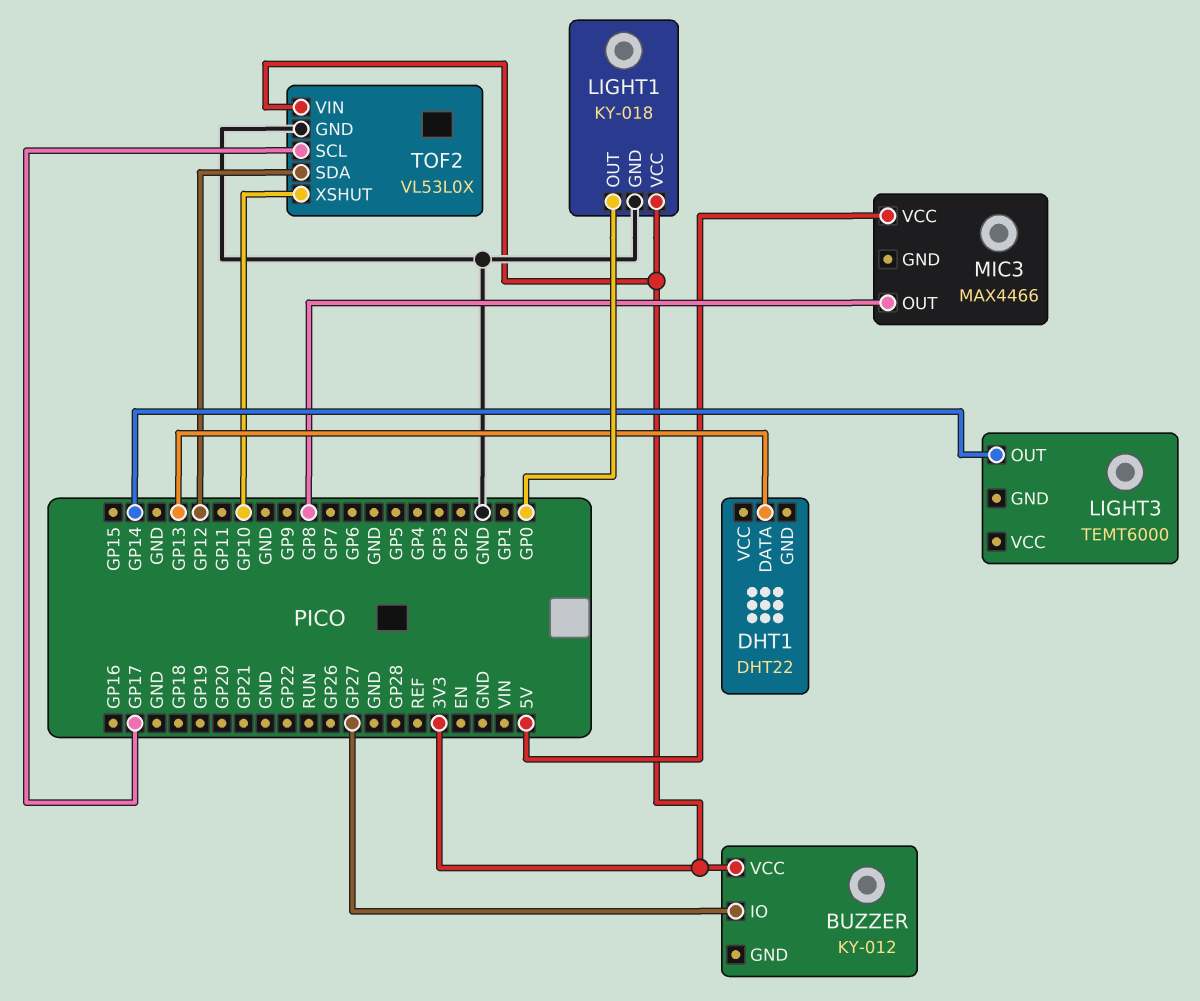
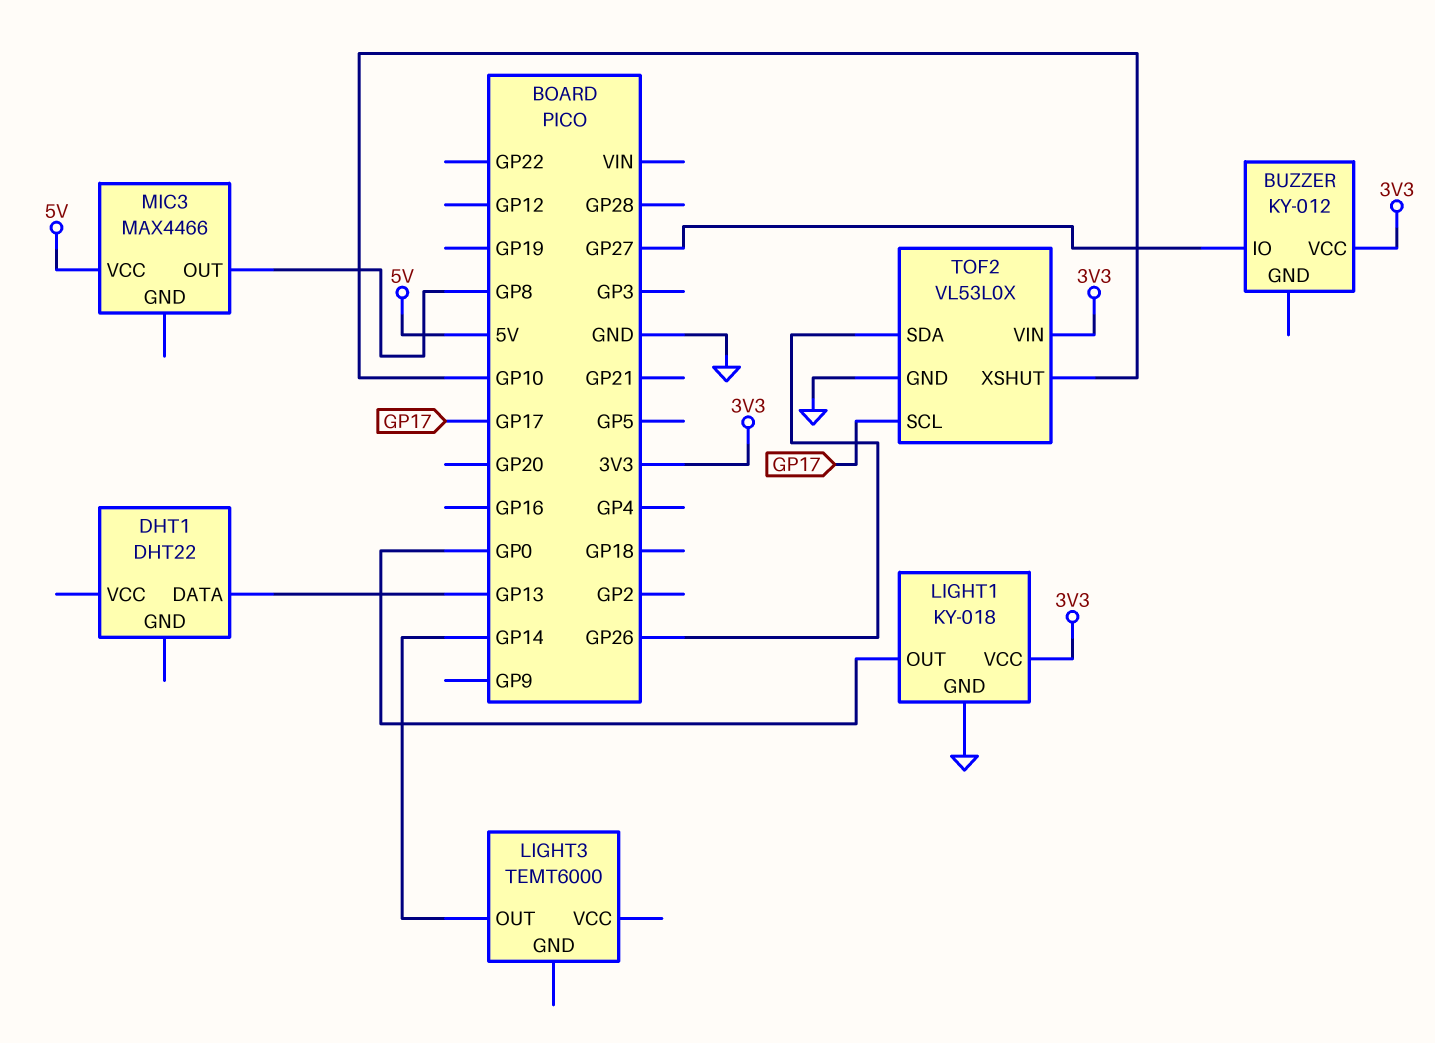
TOF2 pin SDA: GP12 -> GP26

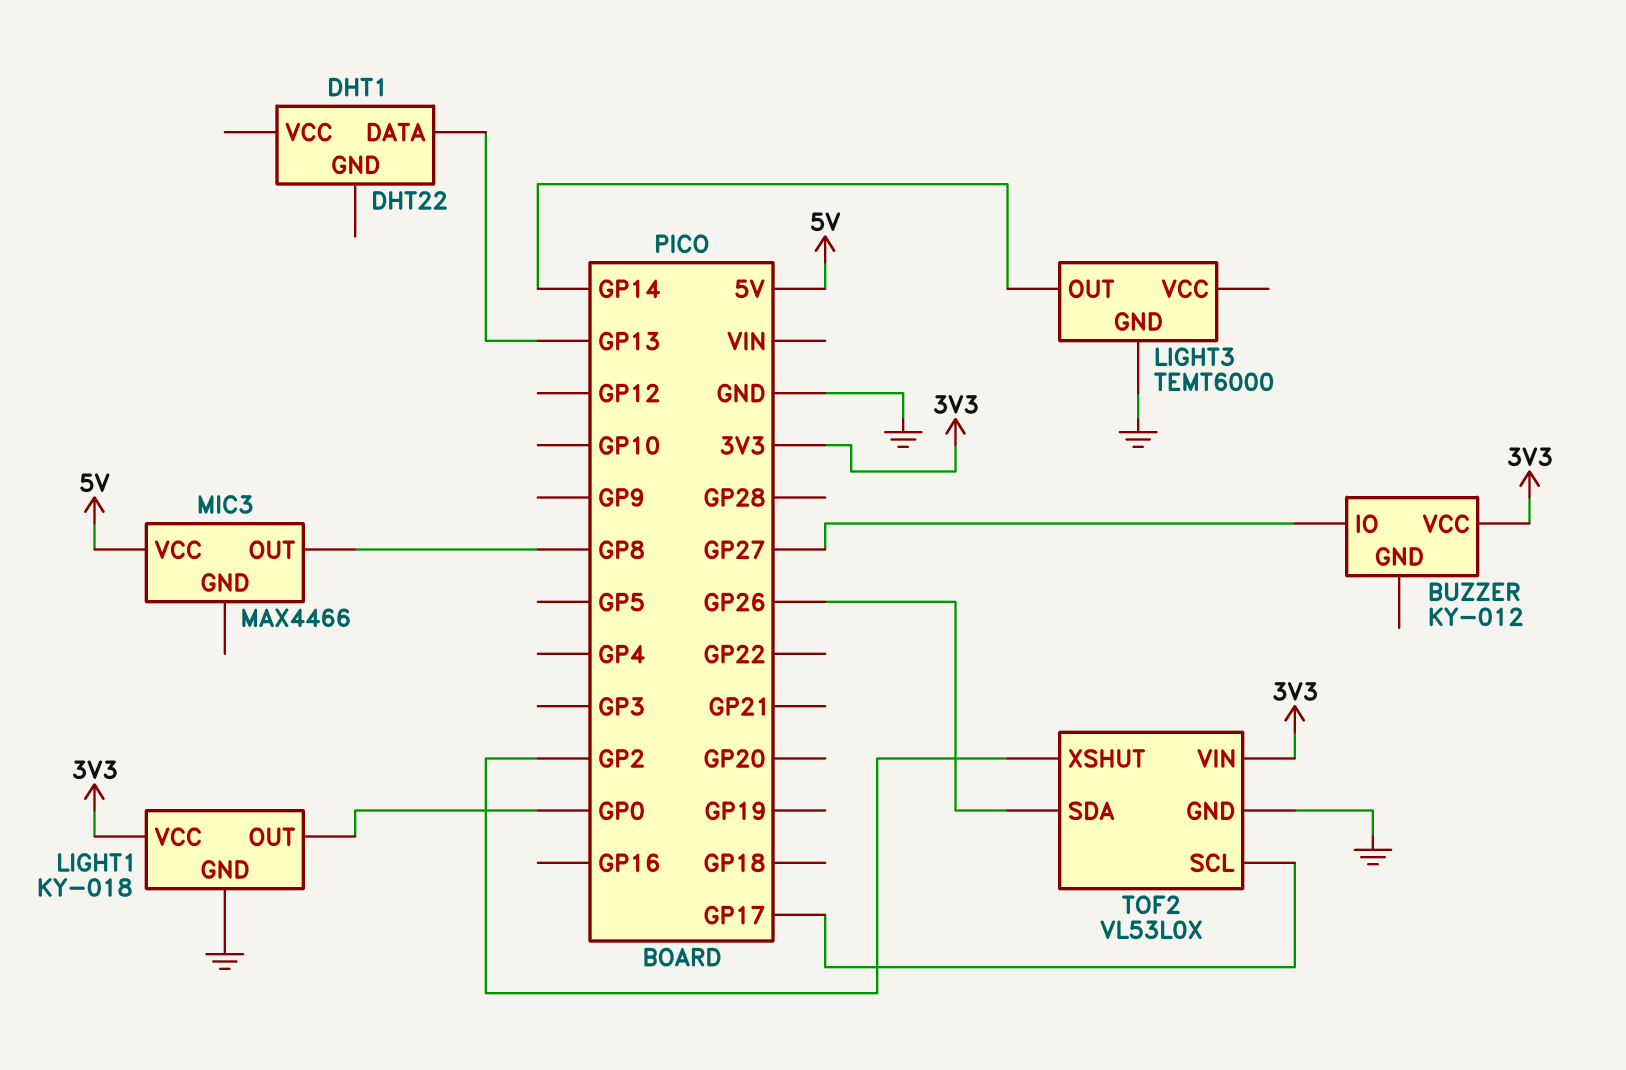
LIGHT3 pin GND: none -> GND
TOF2 pin XSHUT: GP10 -> GP2

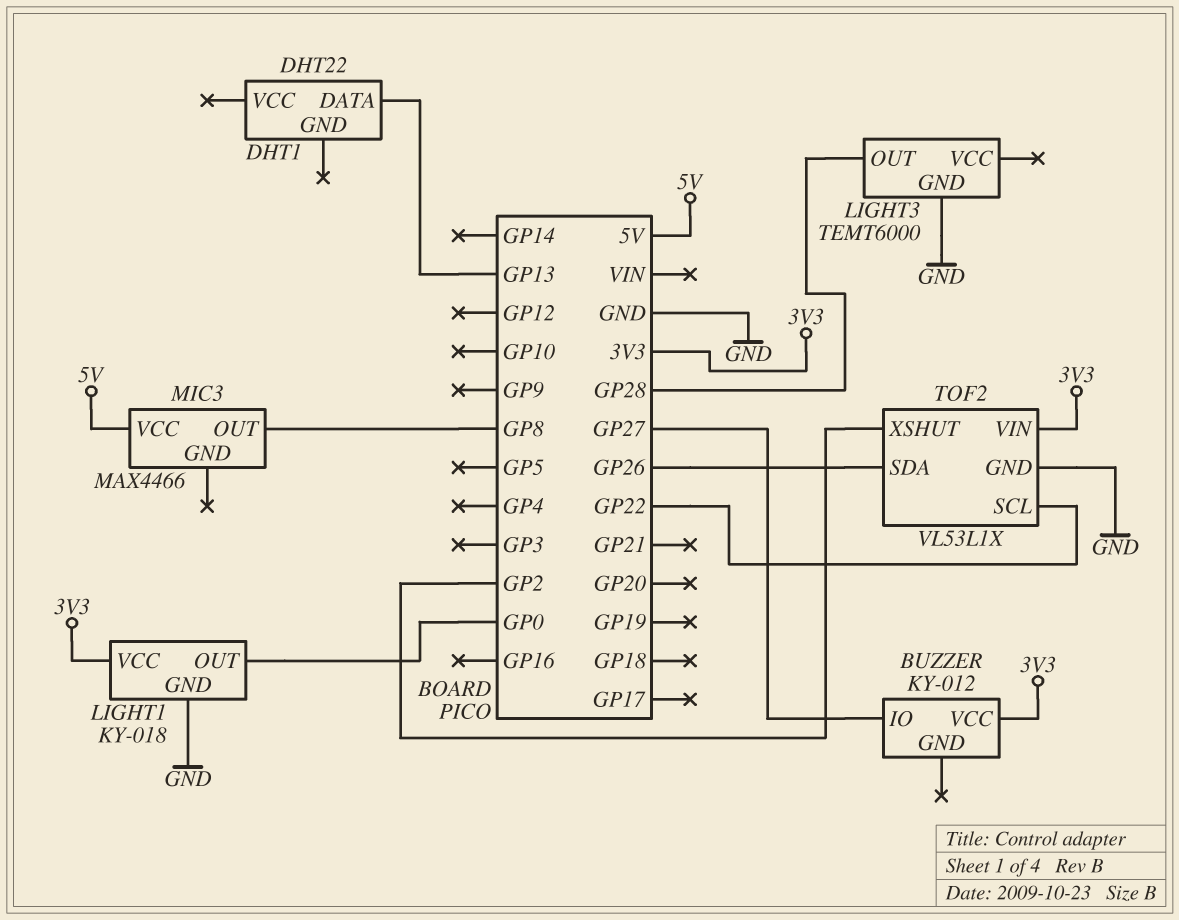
LIGHT3 pin OUT: GP14 -> GP28
TOF2: VL53L0X -> VL53L1X
TOF2 pin SCL: GP17 -> GP22

